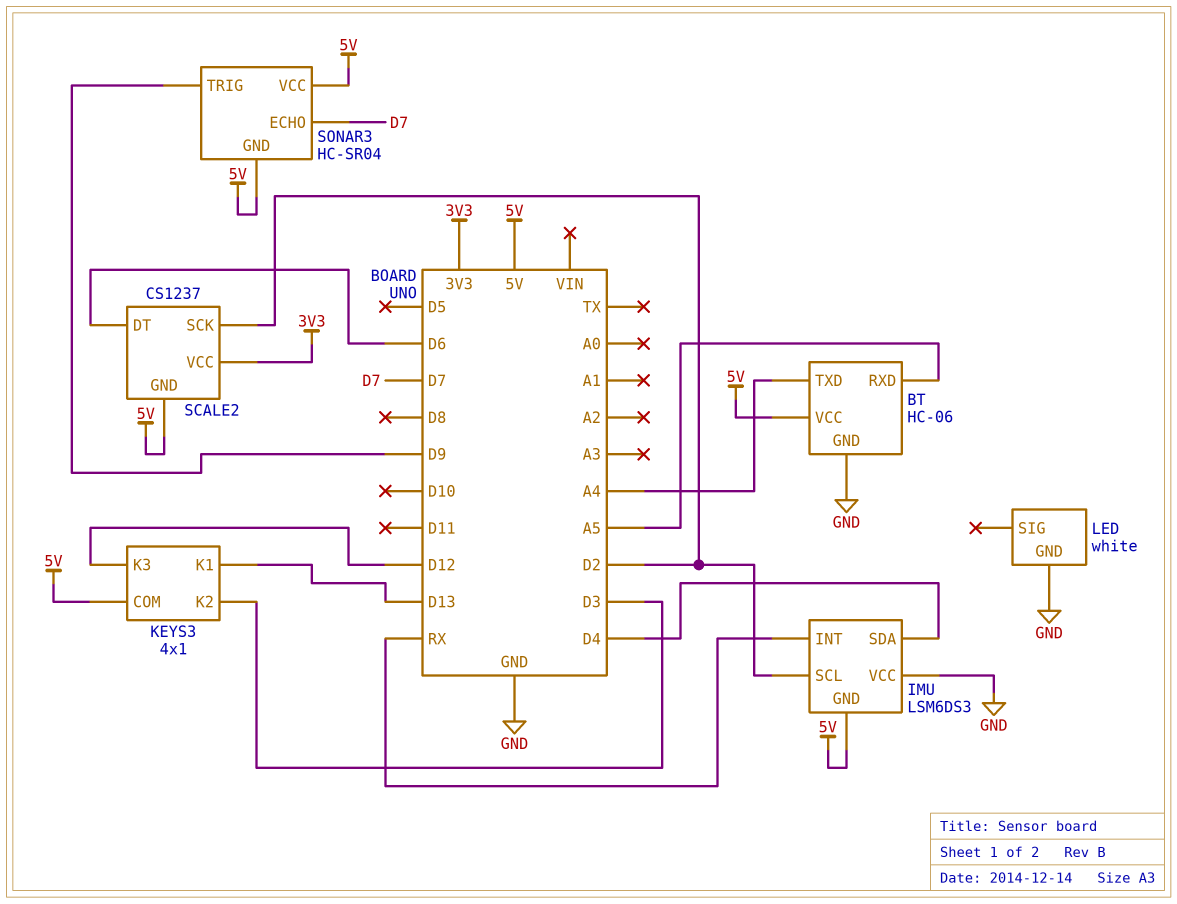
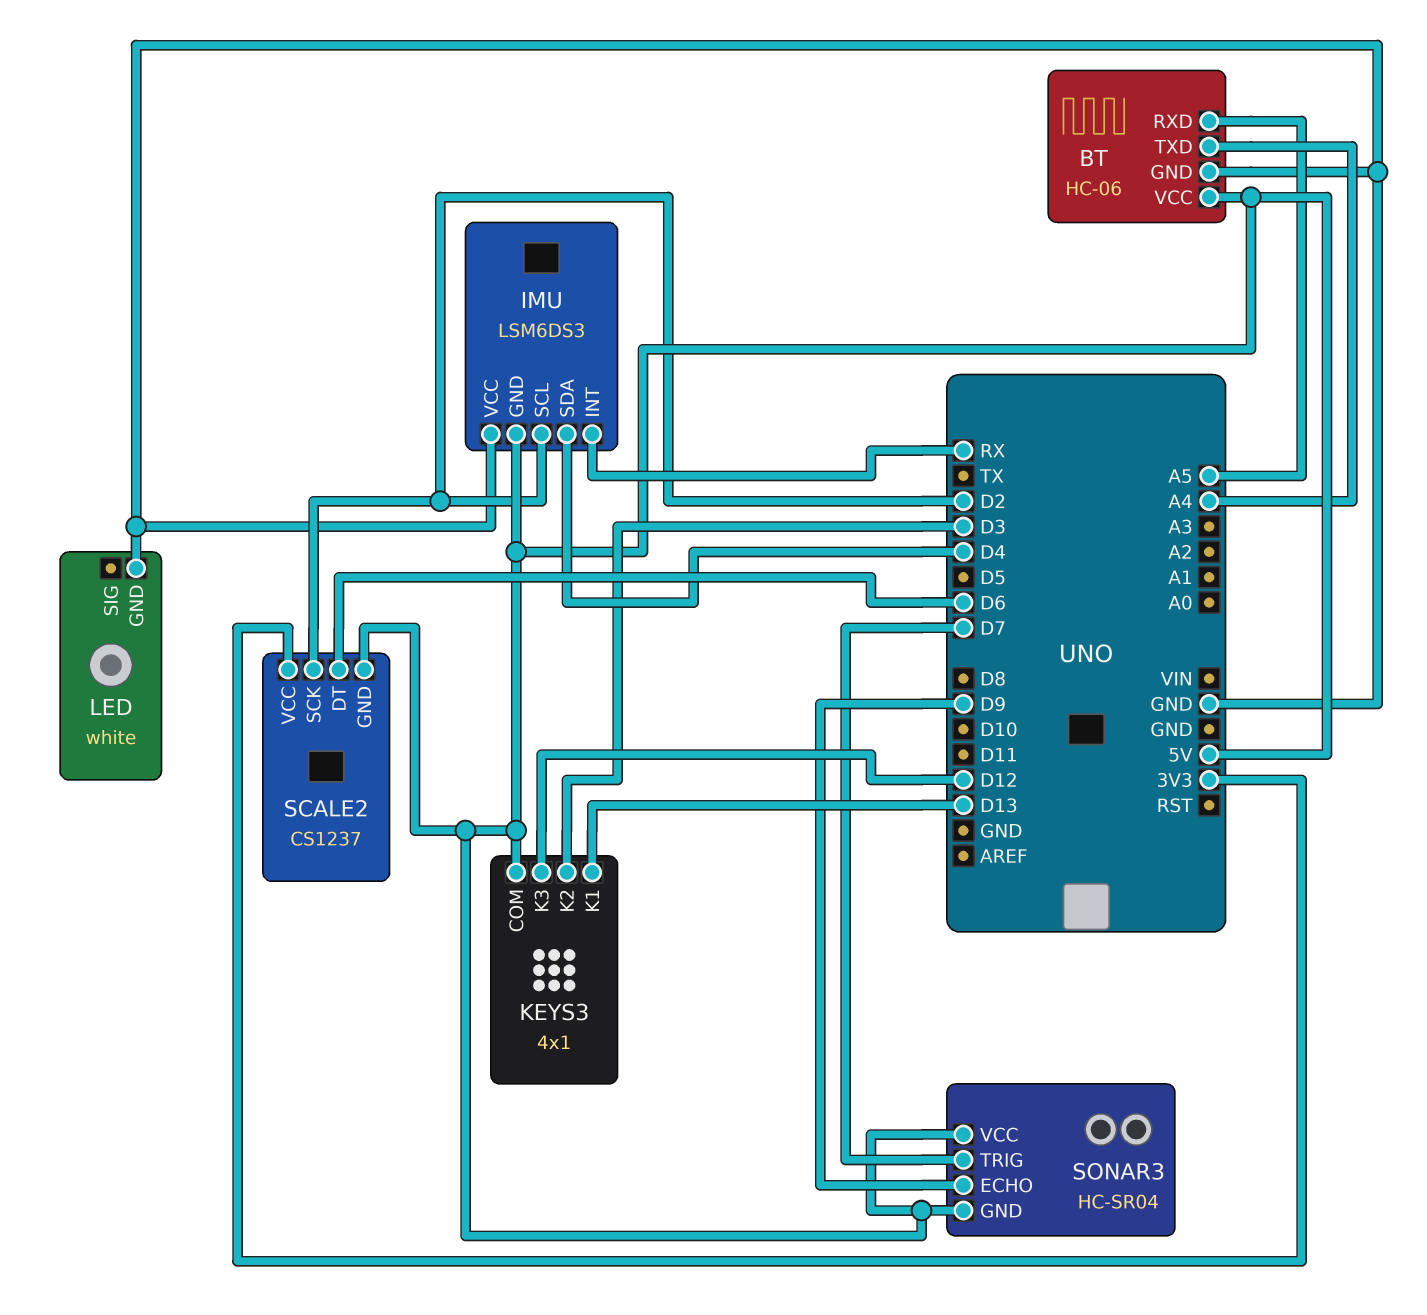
SONAR3 pin ECHO: D7 -> D9
SONAR3 pin TRIG: D9 -> D7

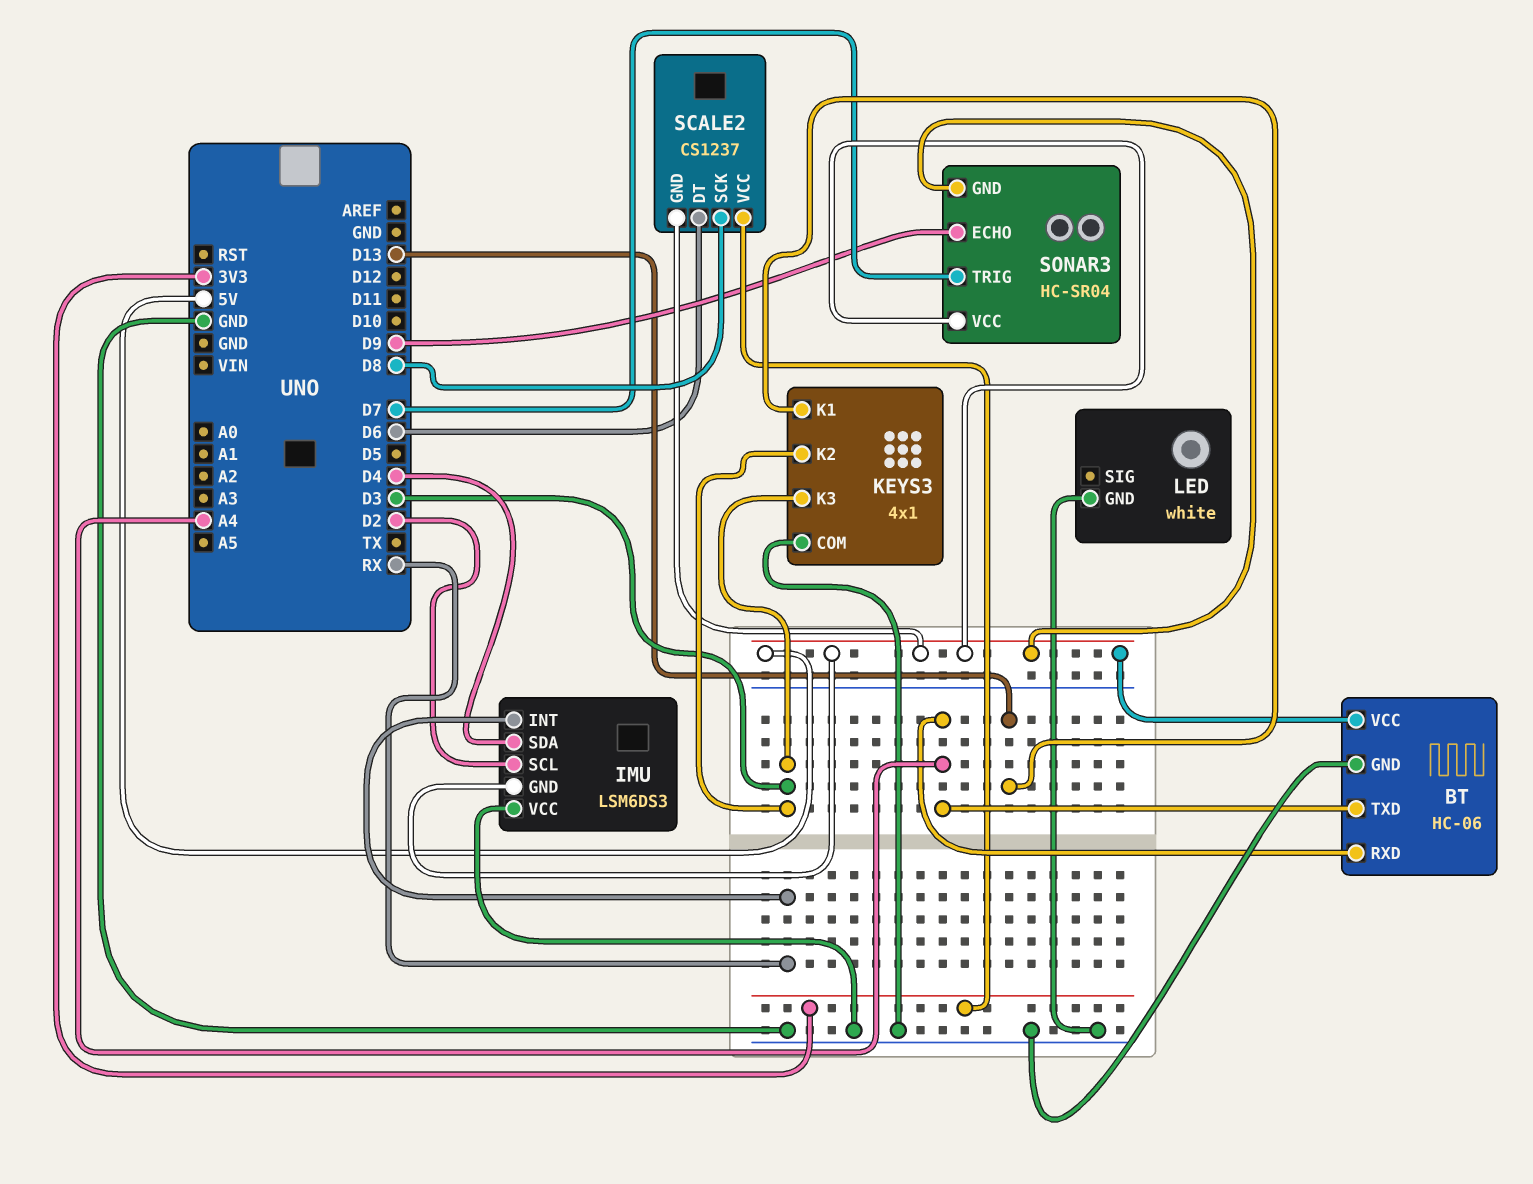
BT pin RXD: A5 -> A4
KEYS3 pin COM: 5V -> GND
KEYS3 pin K3: D12 -> D3
SCALE2 pin SCK: D2 -> D8

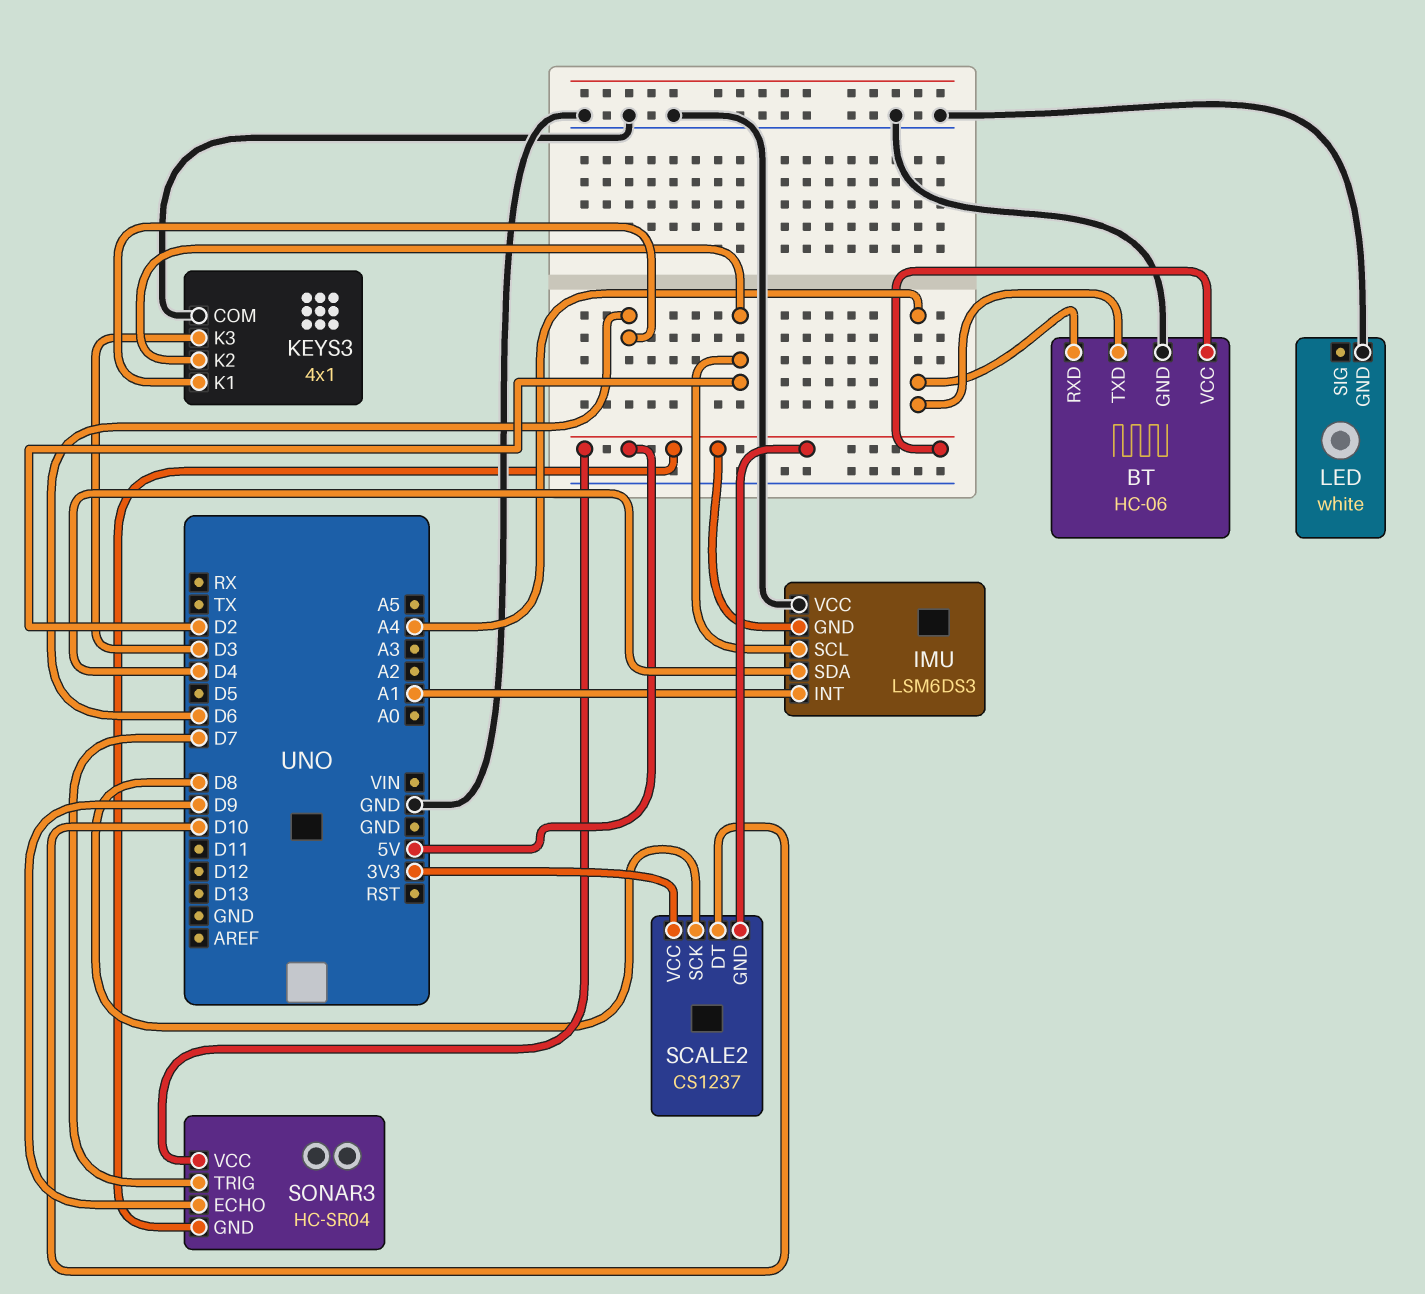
IMU pin INT: RX -> A1
KEYS3 pin K1: D13 -> D6
KEYS3 pin K2: D3 -> D2
SCALE2 pin DT: D6 -> D10

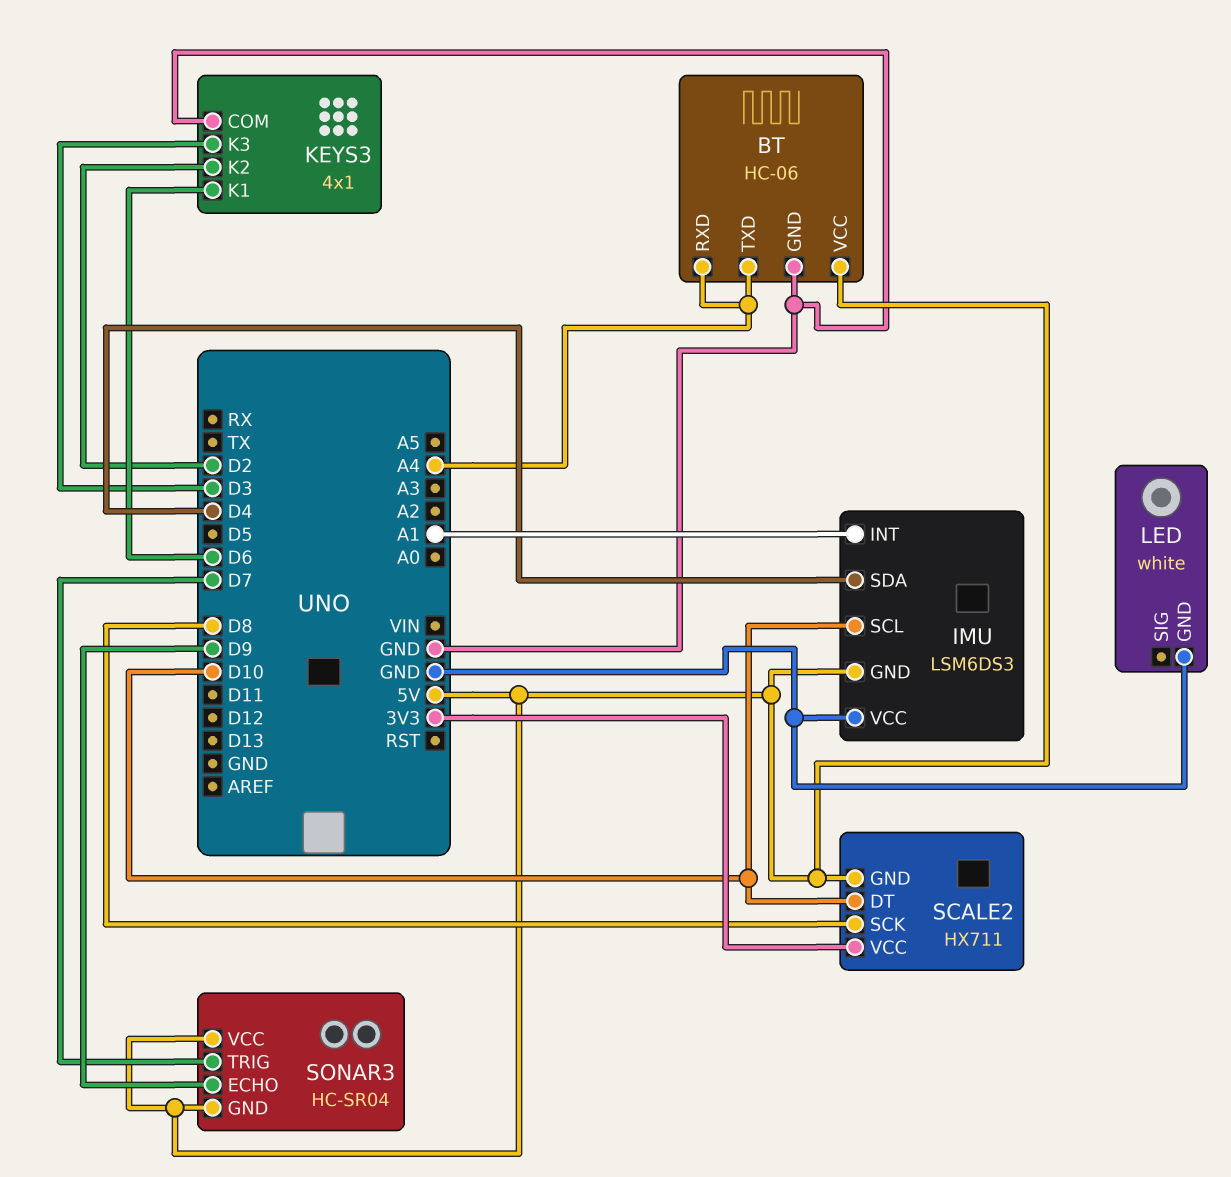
IMU pin SCL: D2 -> D10
SCALE2: CS1237 -> HX711

